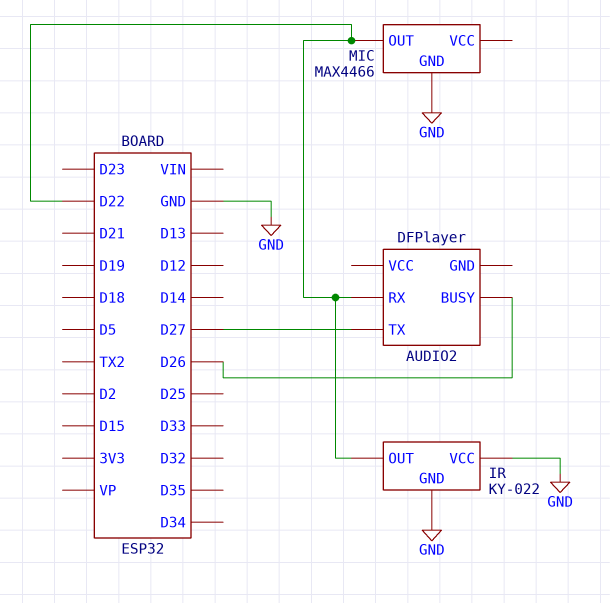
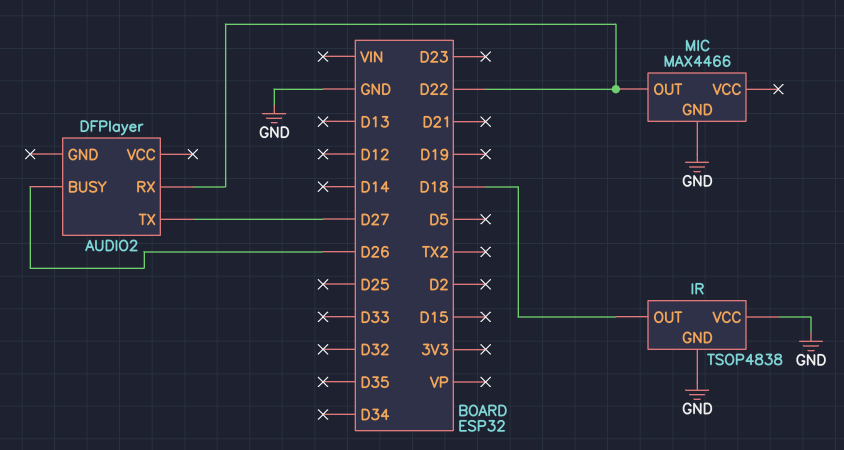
IR: KY-022 -> TSOP4838
IR pin OUT: D22 -> D18

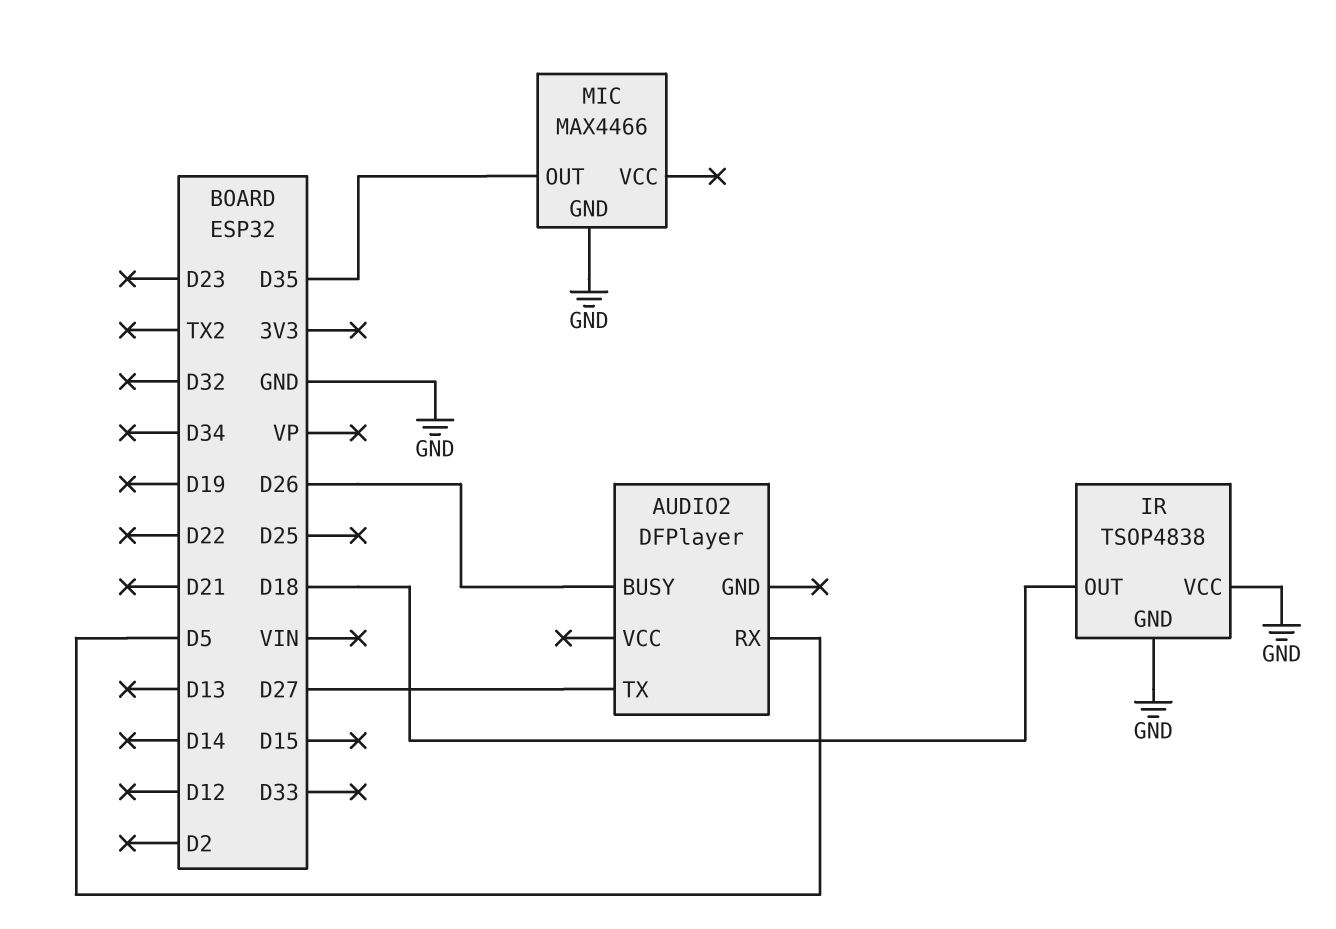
AUDIO2 pin RX: D22 -> D5
MIC pin OUT: D22 -> D35

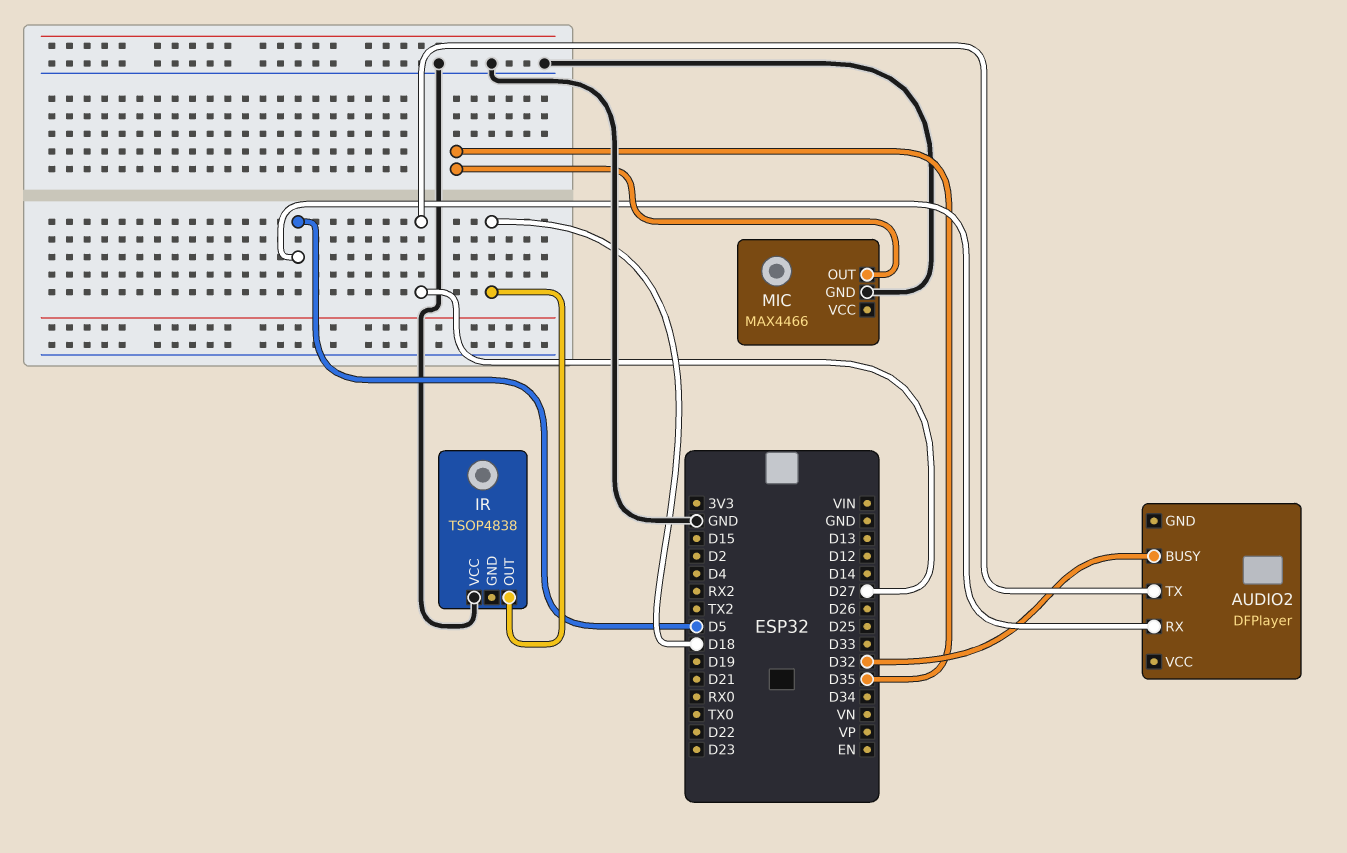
AUDIO2 pin BUSY: D26 -> D32
IR pin GND: GND -> none

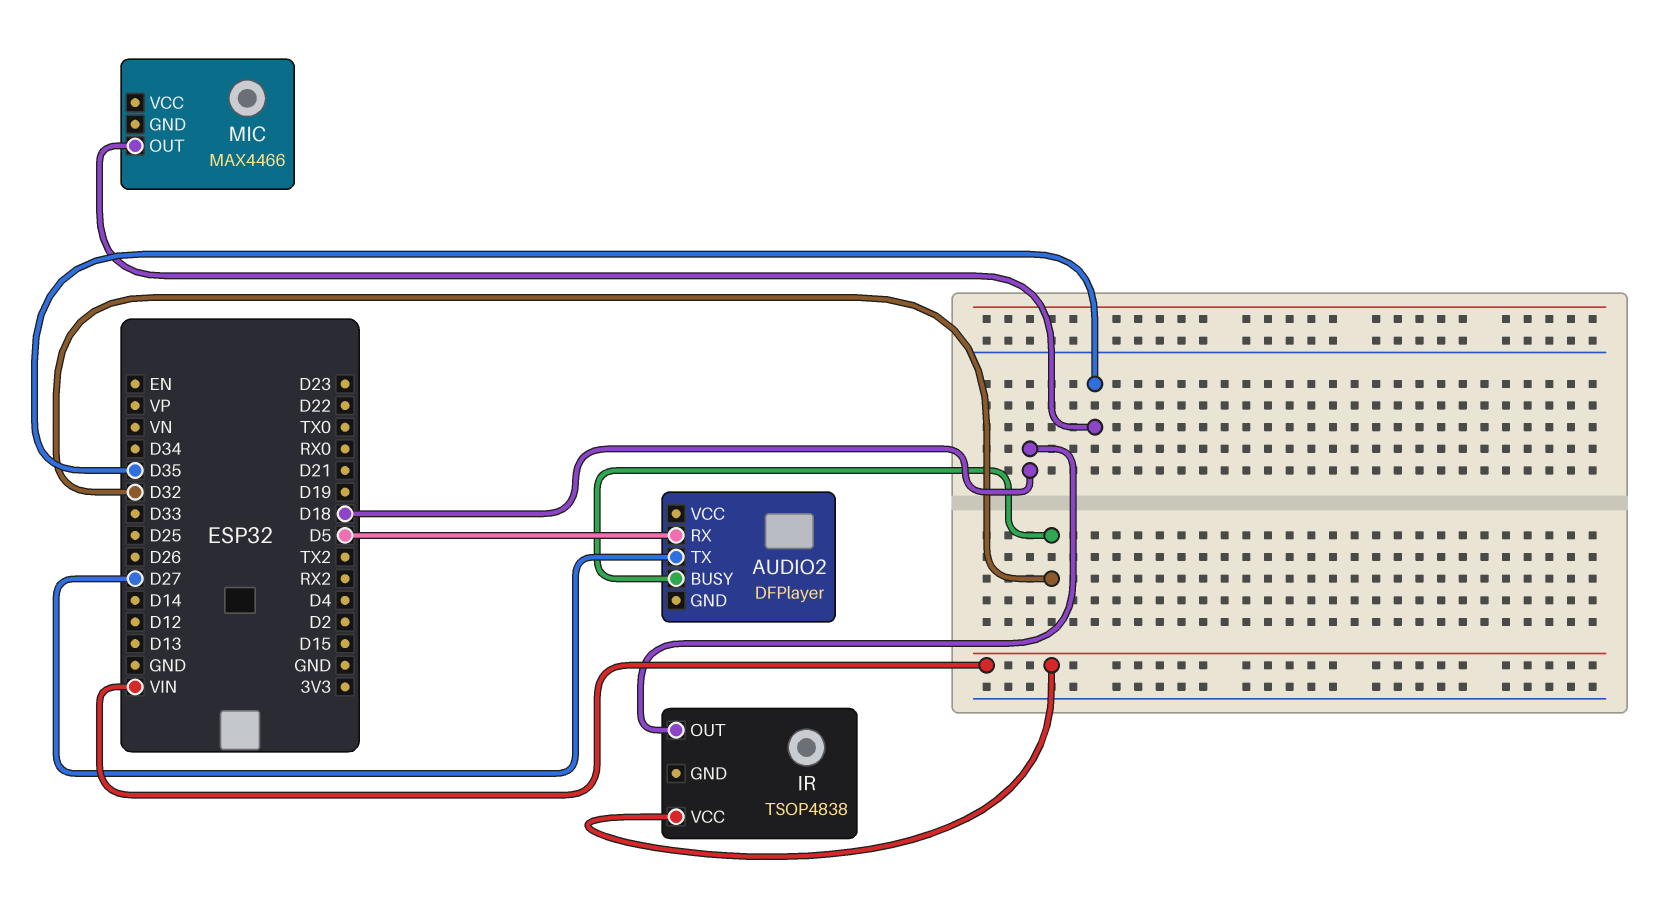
IR pin VCC: GND -> VIN
MIC pin GND: GND -> none

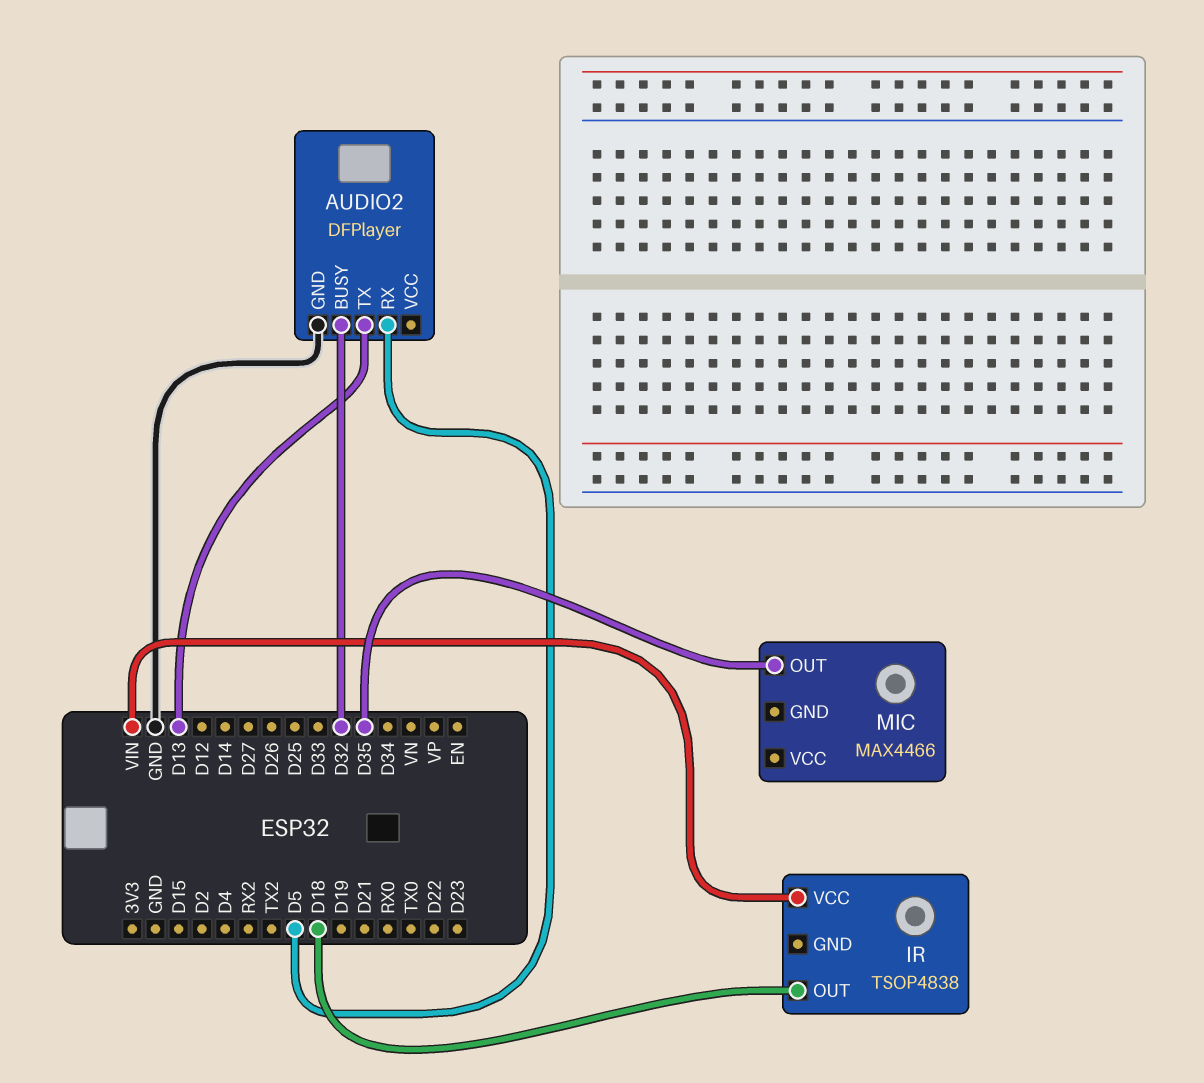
AUDIO2 pin GND: none -> GND
AUDIO2 pin TX: D27 -> D13

